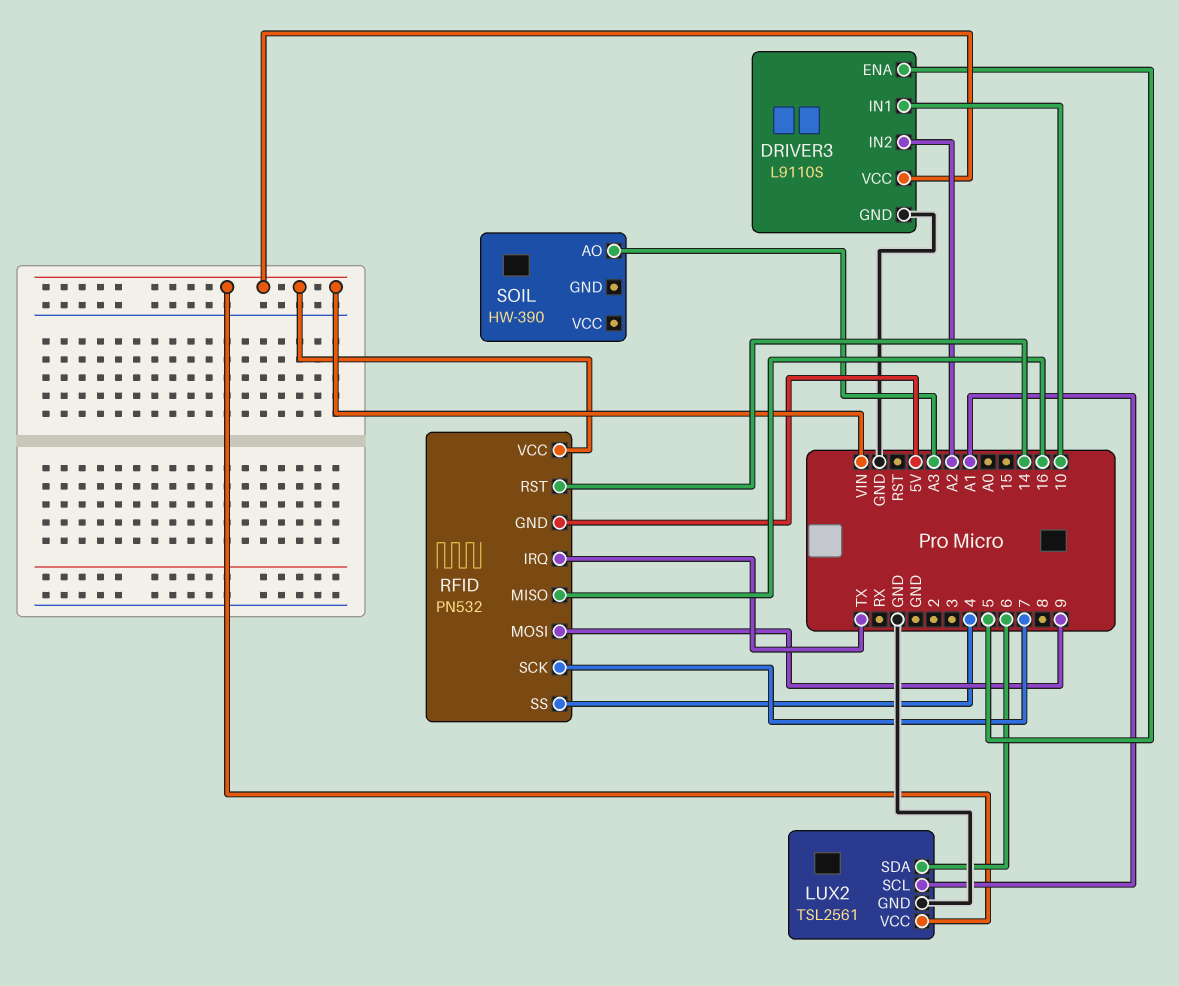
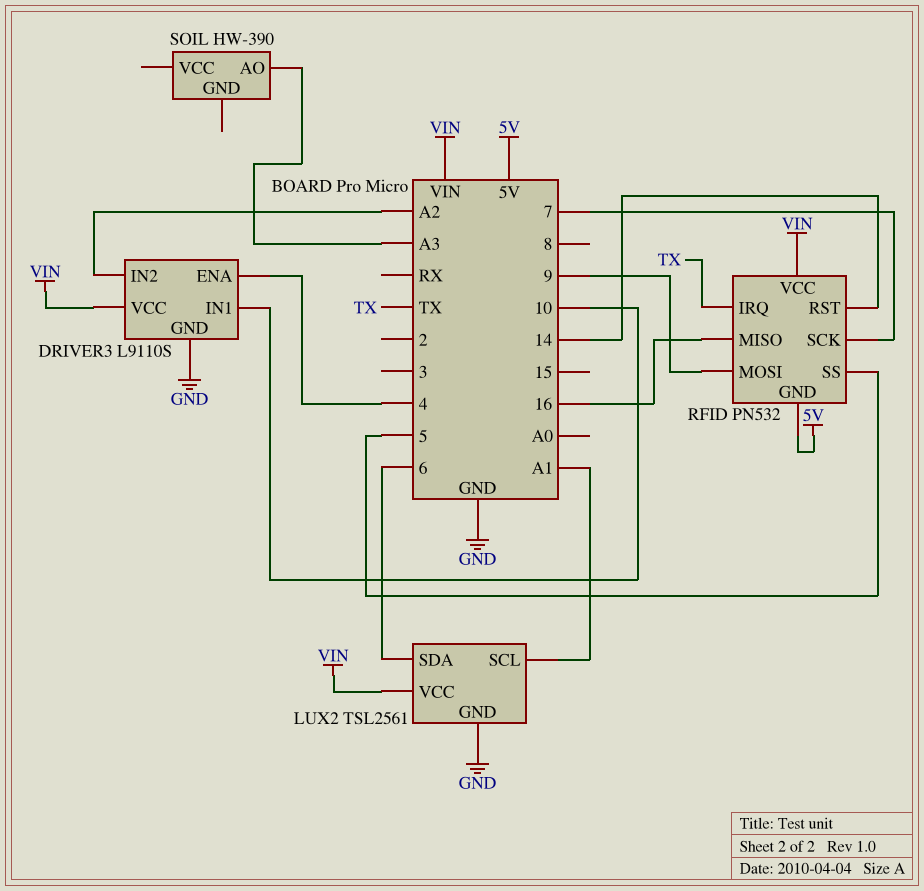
DRIVER3 pin ENA: 5 -> 4
RFID pin SS: 4 -> 5

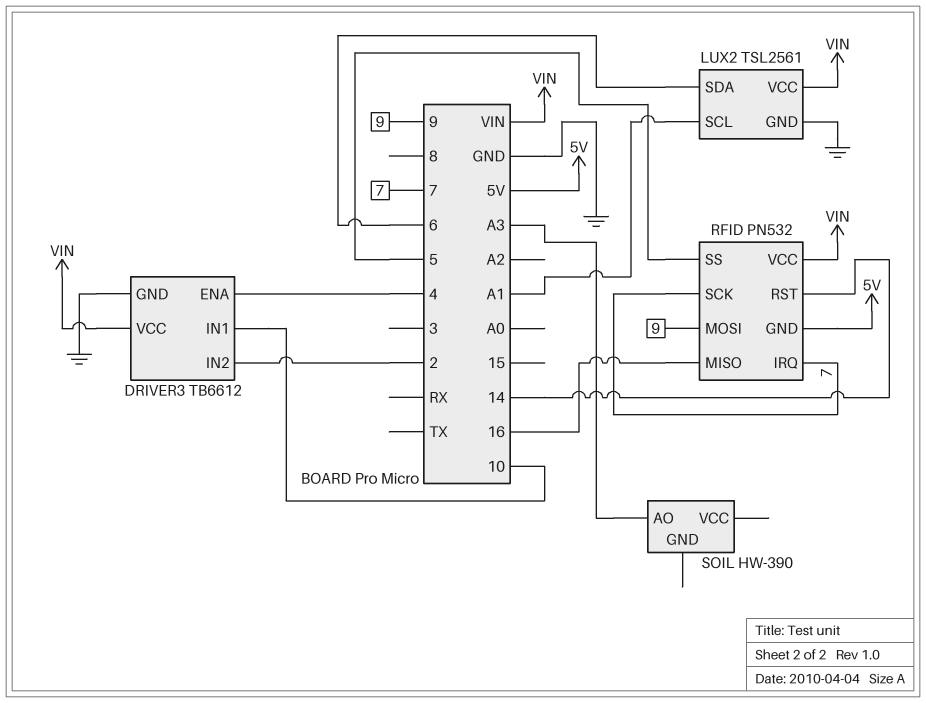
DRIVER3: L9110S -> TB6612
DRIVER3 pin IN2: A2 -> 2
RFID pin IRQ: TX -> 7

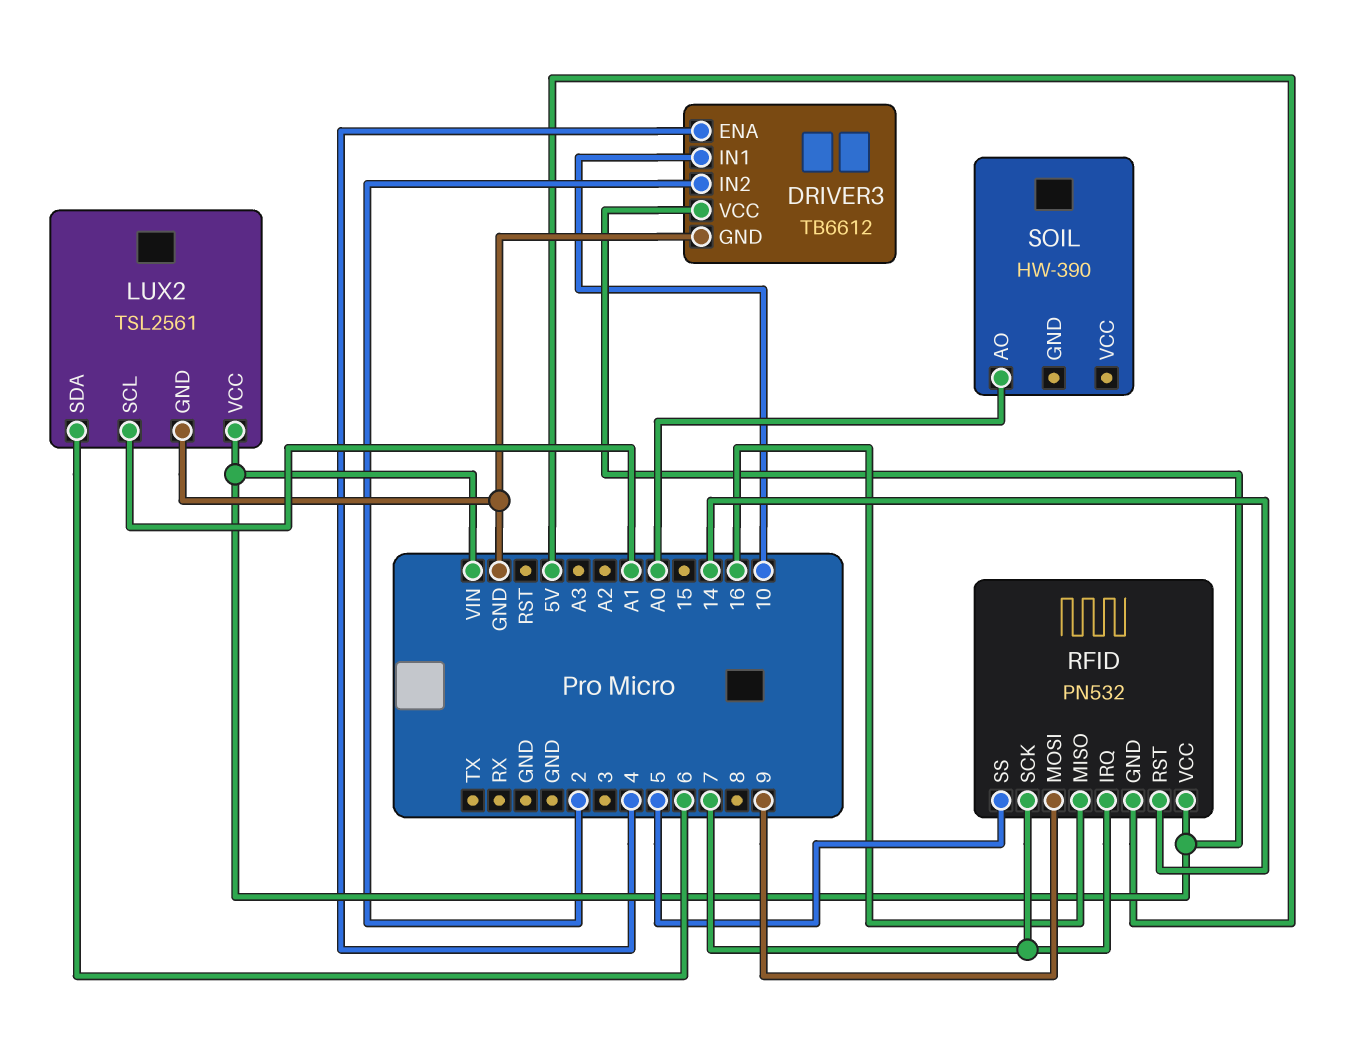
SOIL pin AO: A3 -> A0

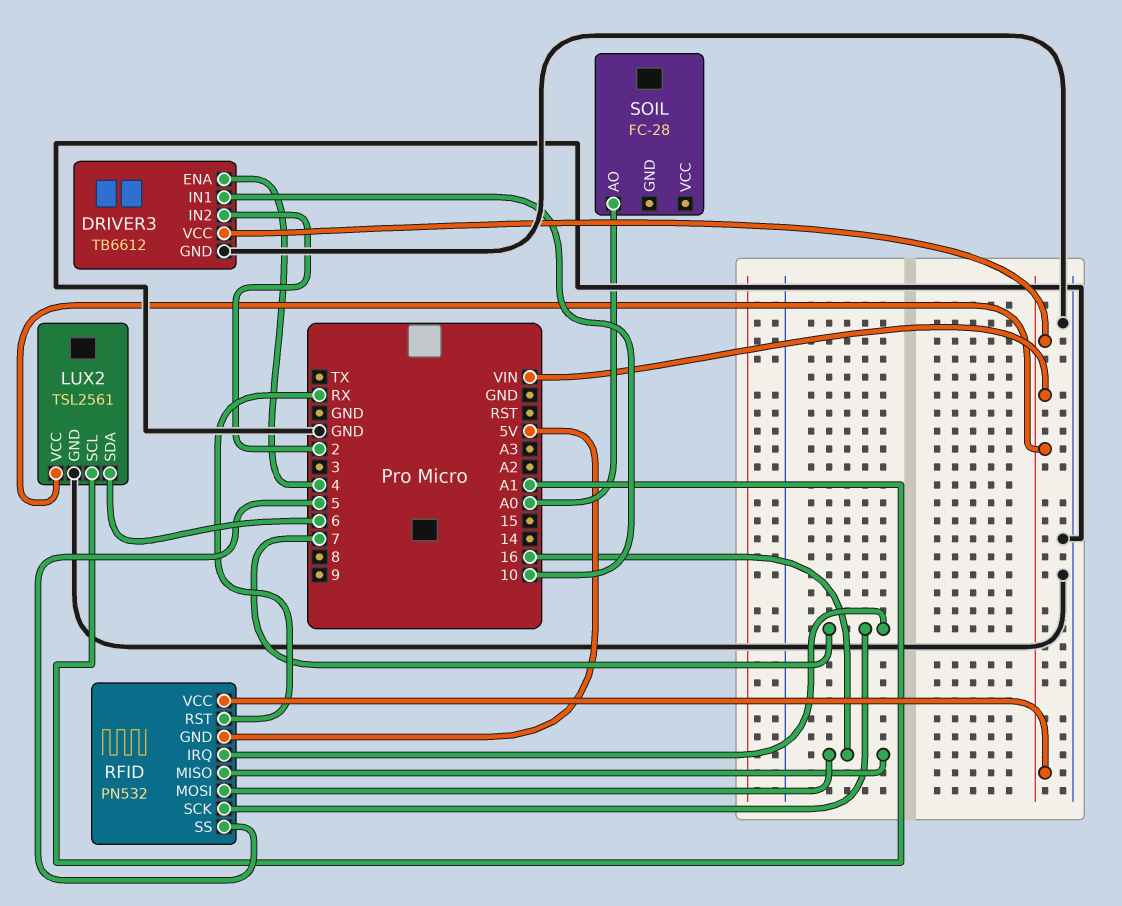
RFID pin MOSI: 9 -> 16
RFID pin RST: 14 -> RX
SOIL: HW-390 -> FC-28

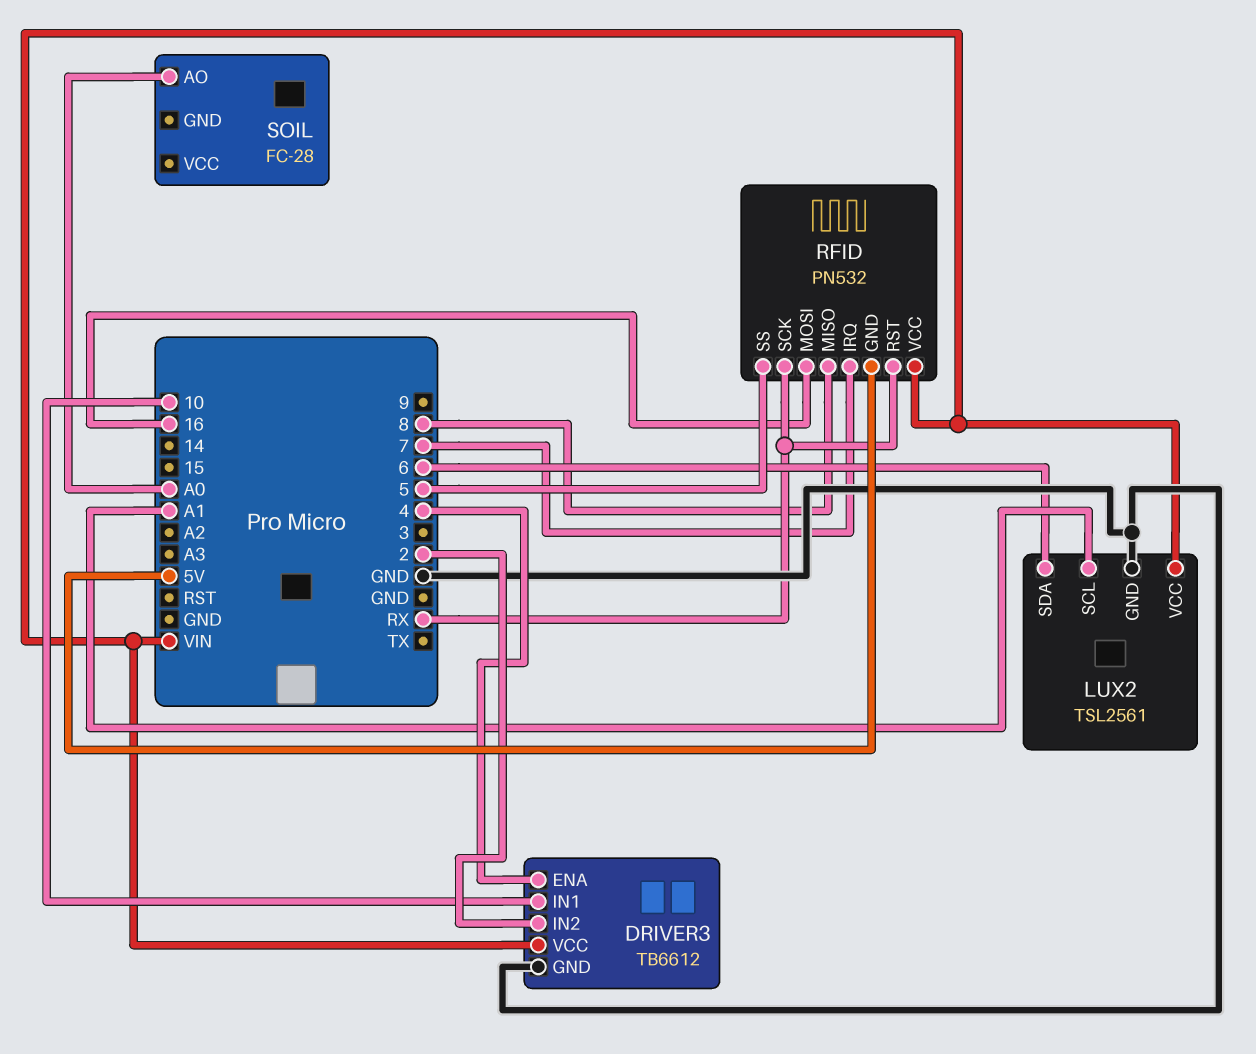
RFID pin MISO: 16 -> 8
RFID pin SCK: 7 -> RX

